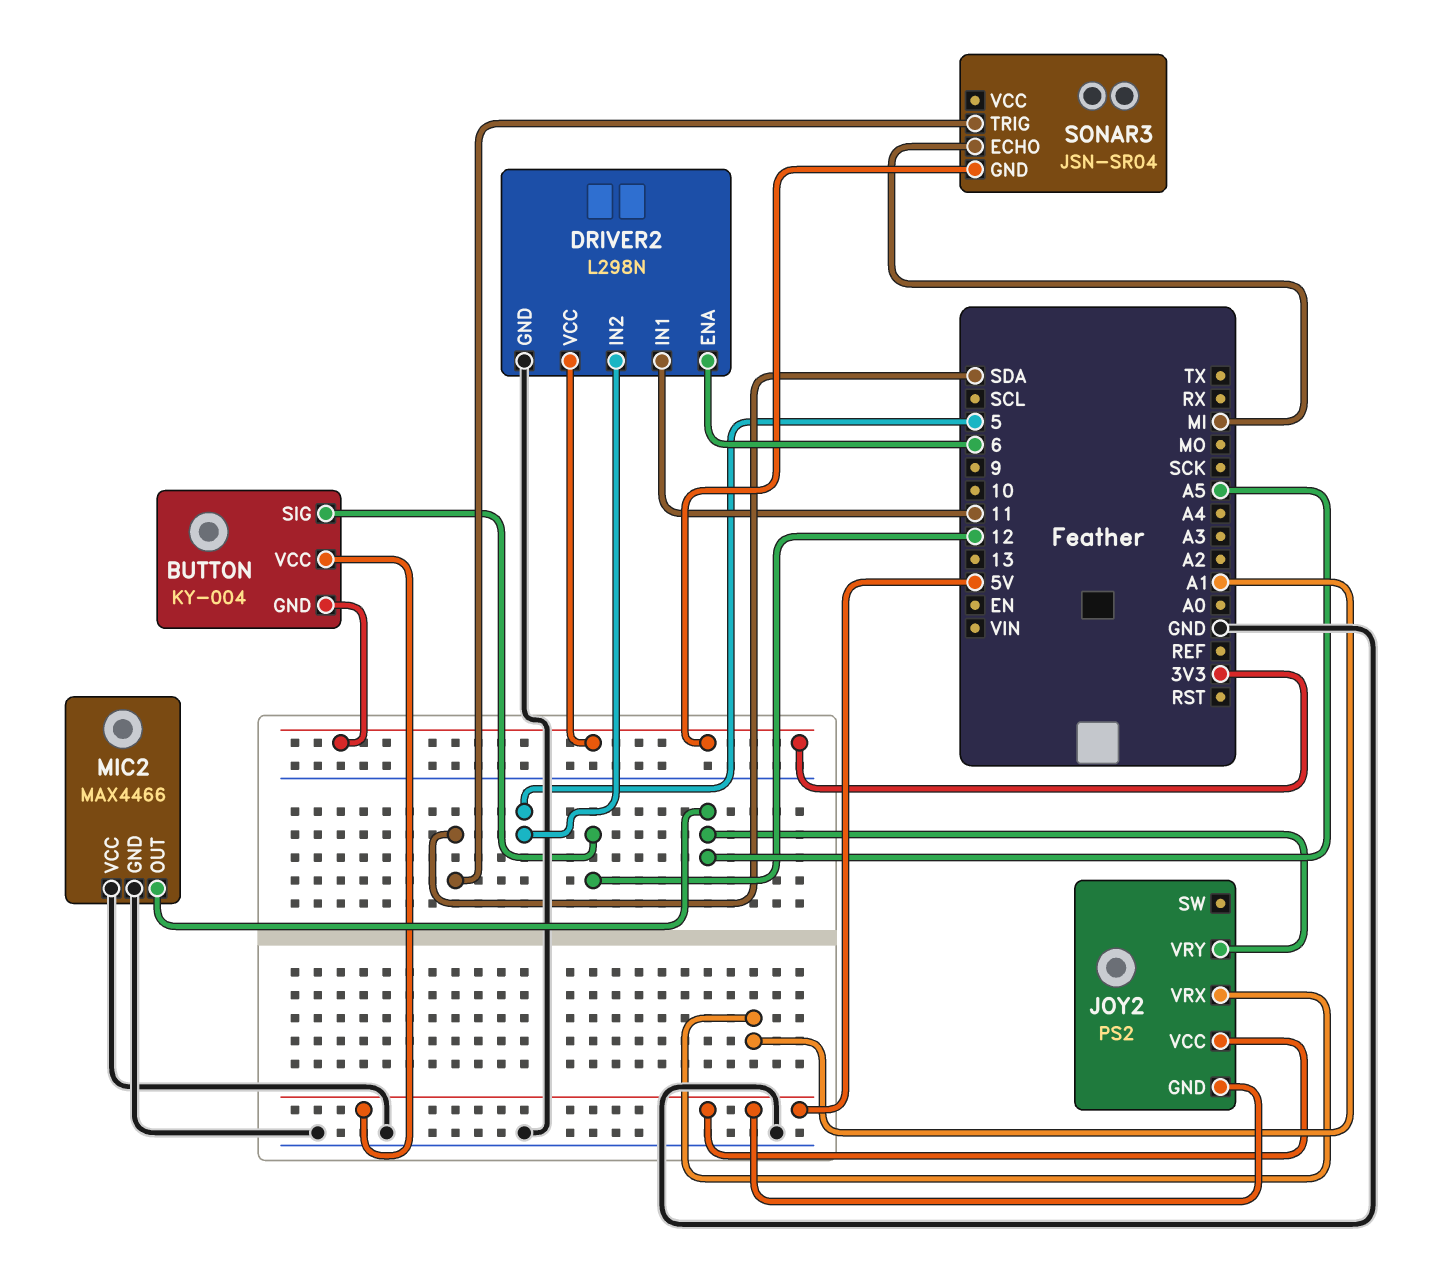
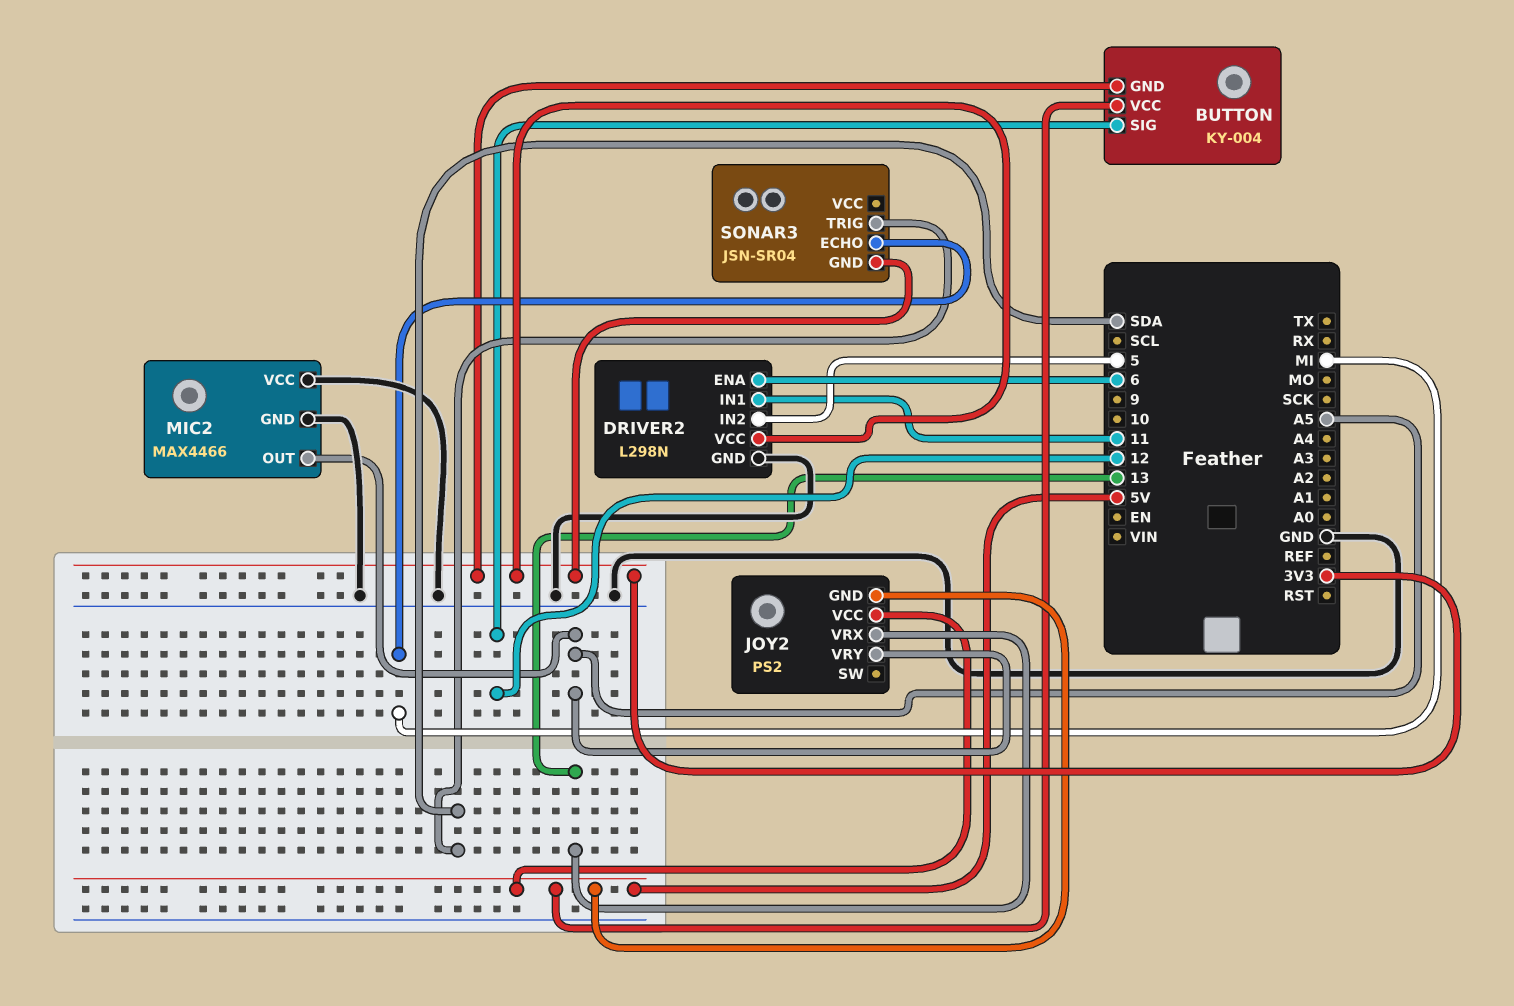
JOY2 pin VRX: A1 -> 13

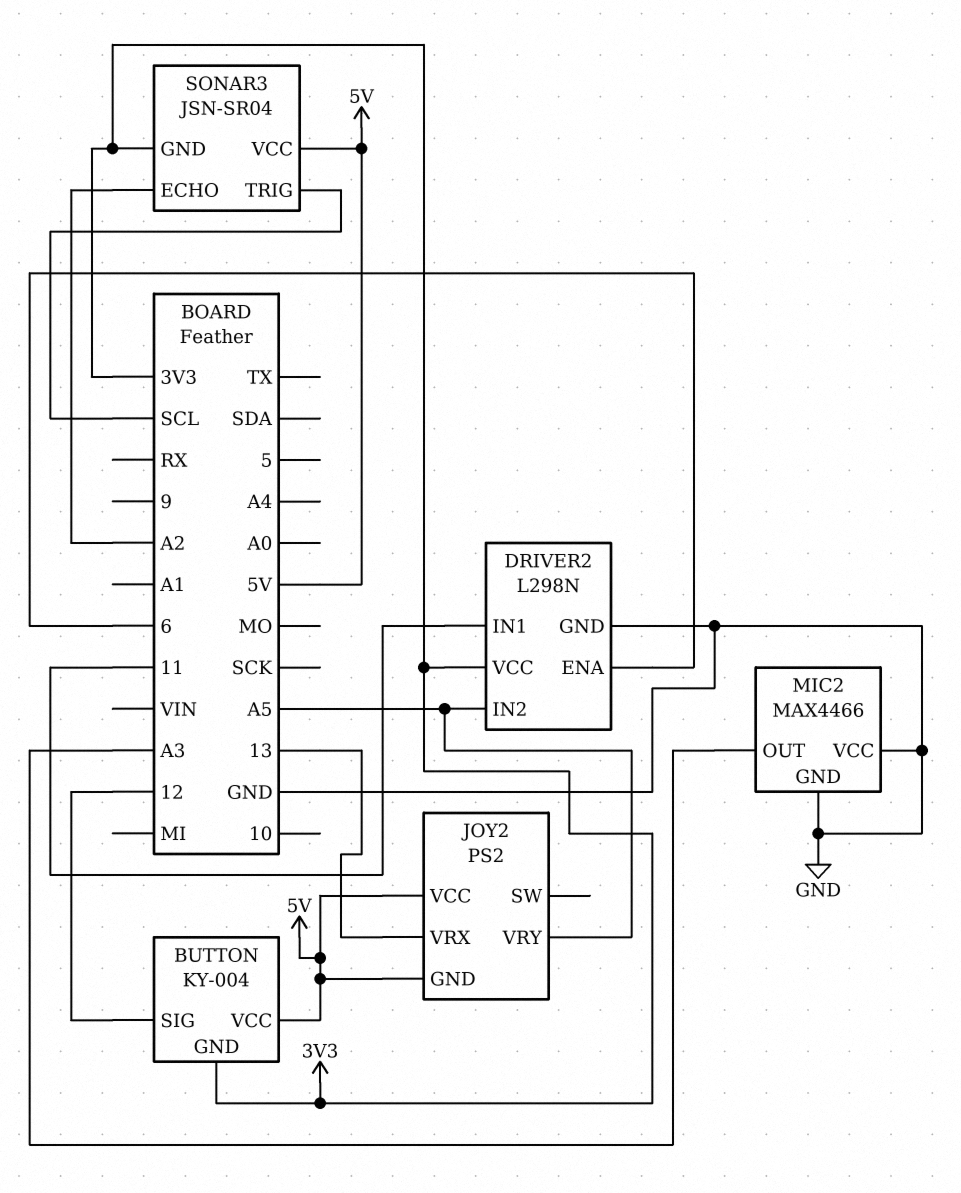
DRIVER2 pin IN2: 5 -> A5
MIC2 pin OUT: A5 -> A3
SONAR3 pin ECHO: MI -> A2
SONAR3 pin TRIG: SDA -> SCL
SONAR3 pin VCC: none -> 5V

